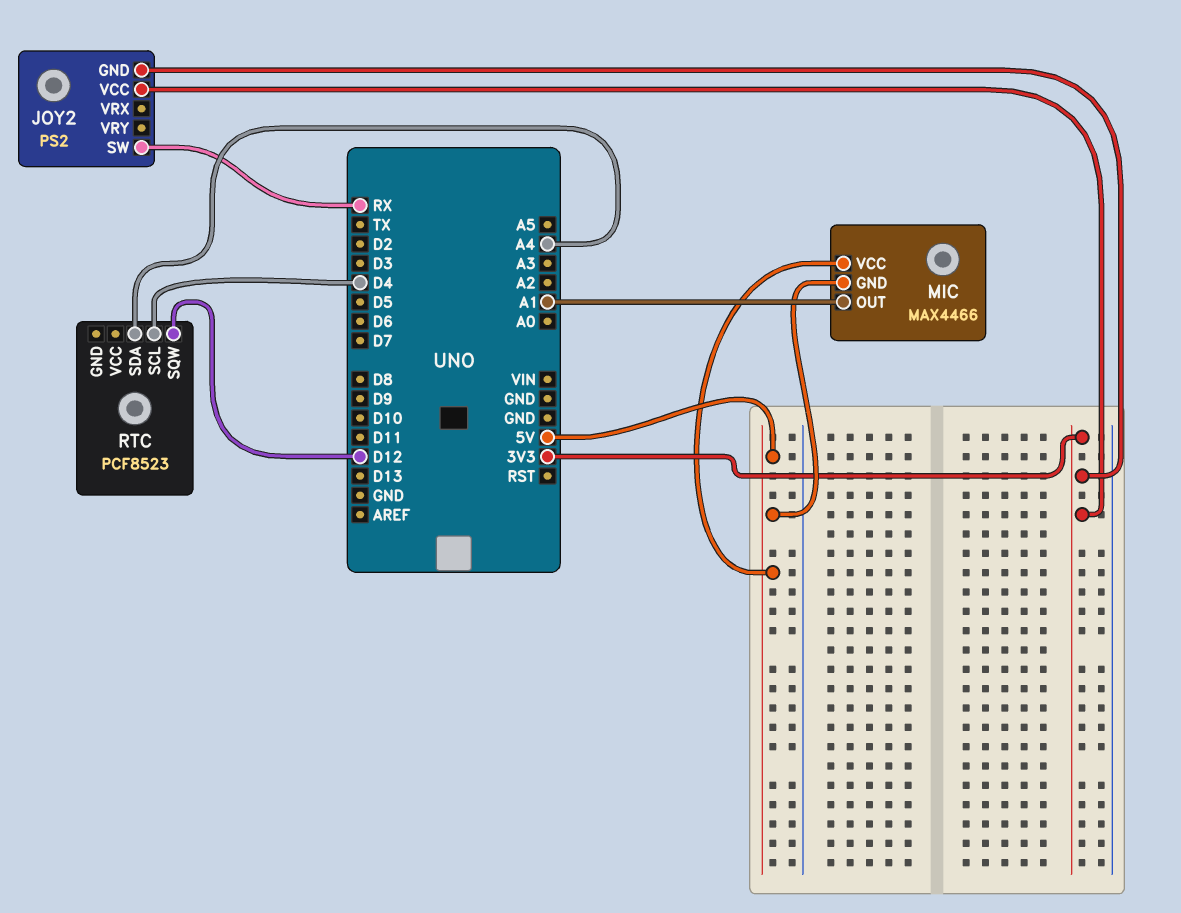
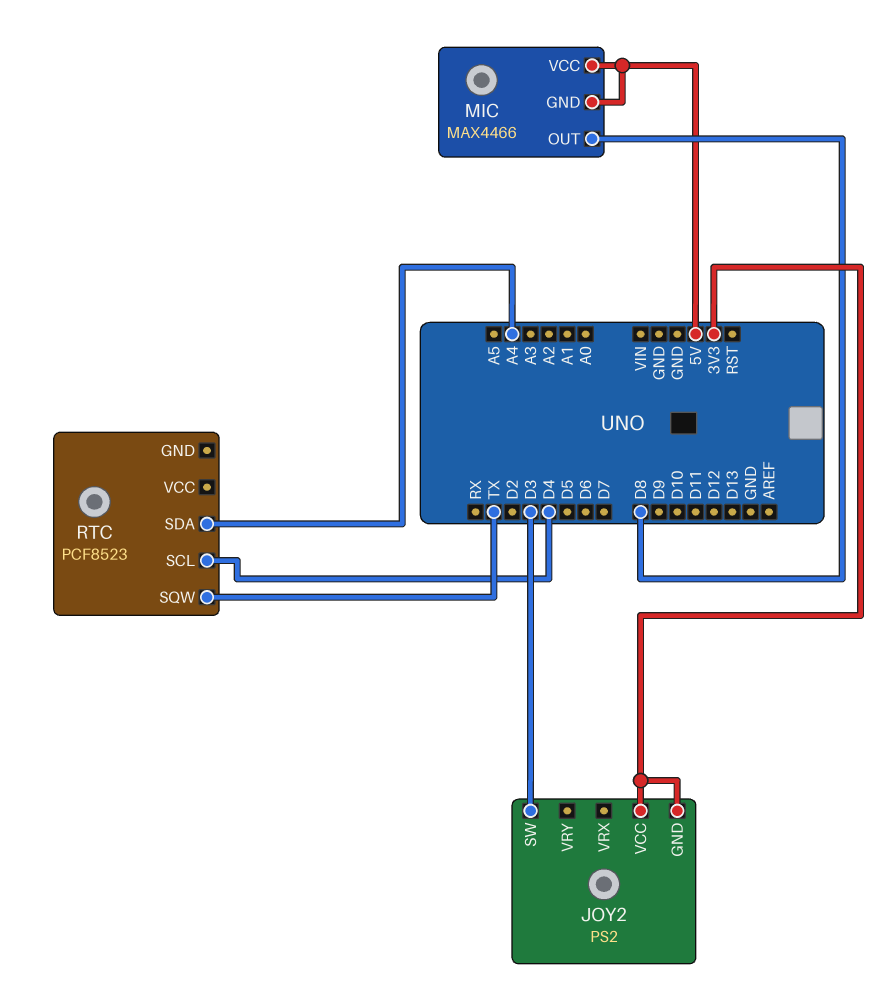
JOY2 pin SW: RX -> D3
MIC pin OUT: A1 -> D8
RTC pin SQW: D12 -> TX

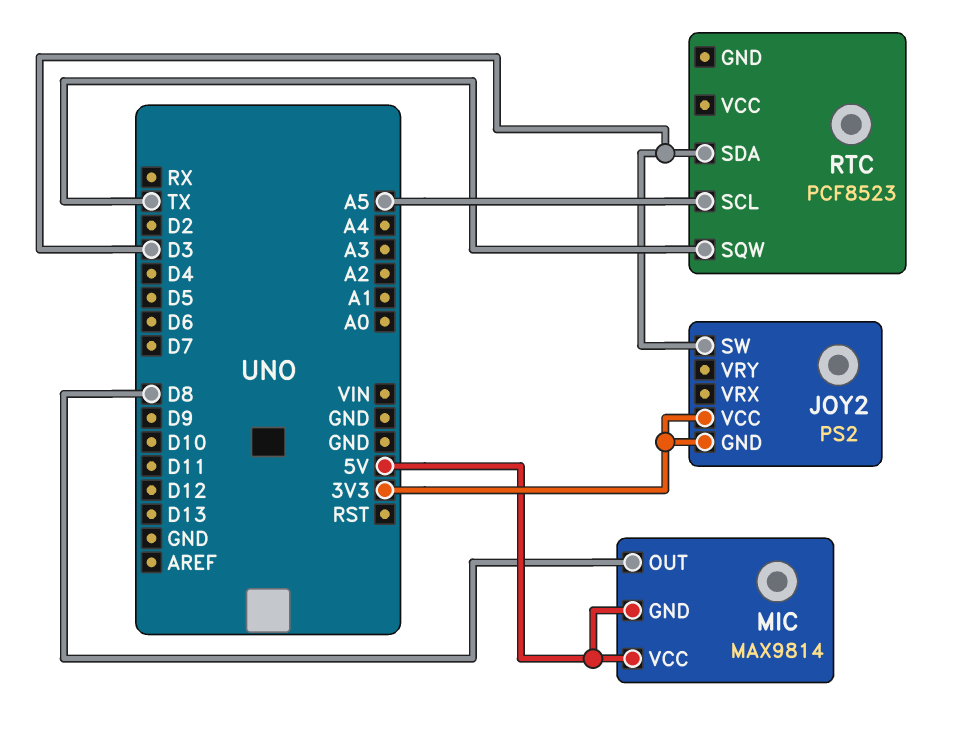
MIC: MAX4466 -> MAX9814
RTC pin SCL: D4 -> A5
RTC pin SDA: A4 -> D3

